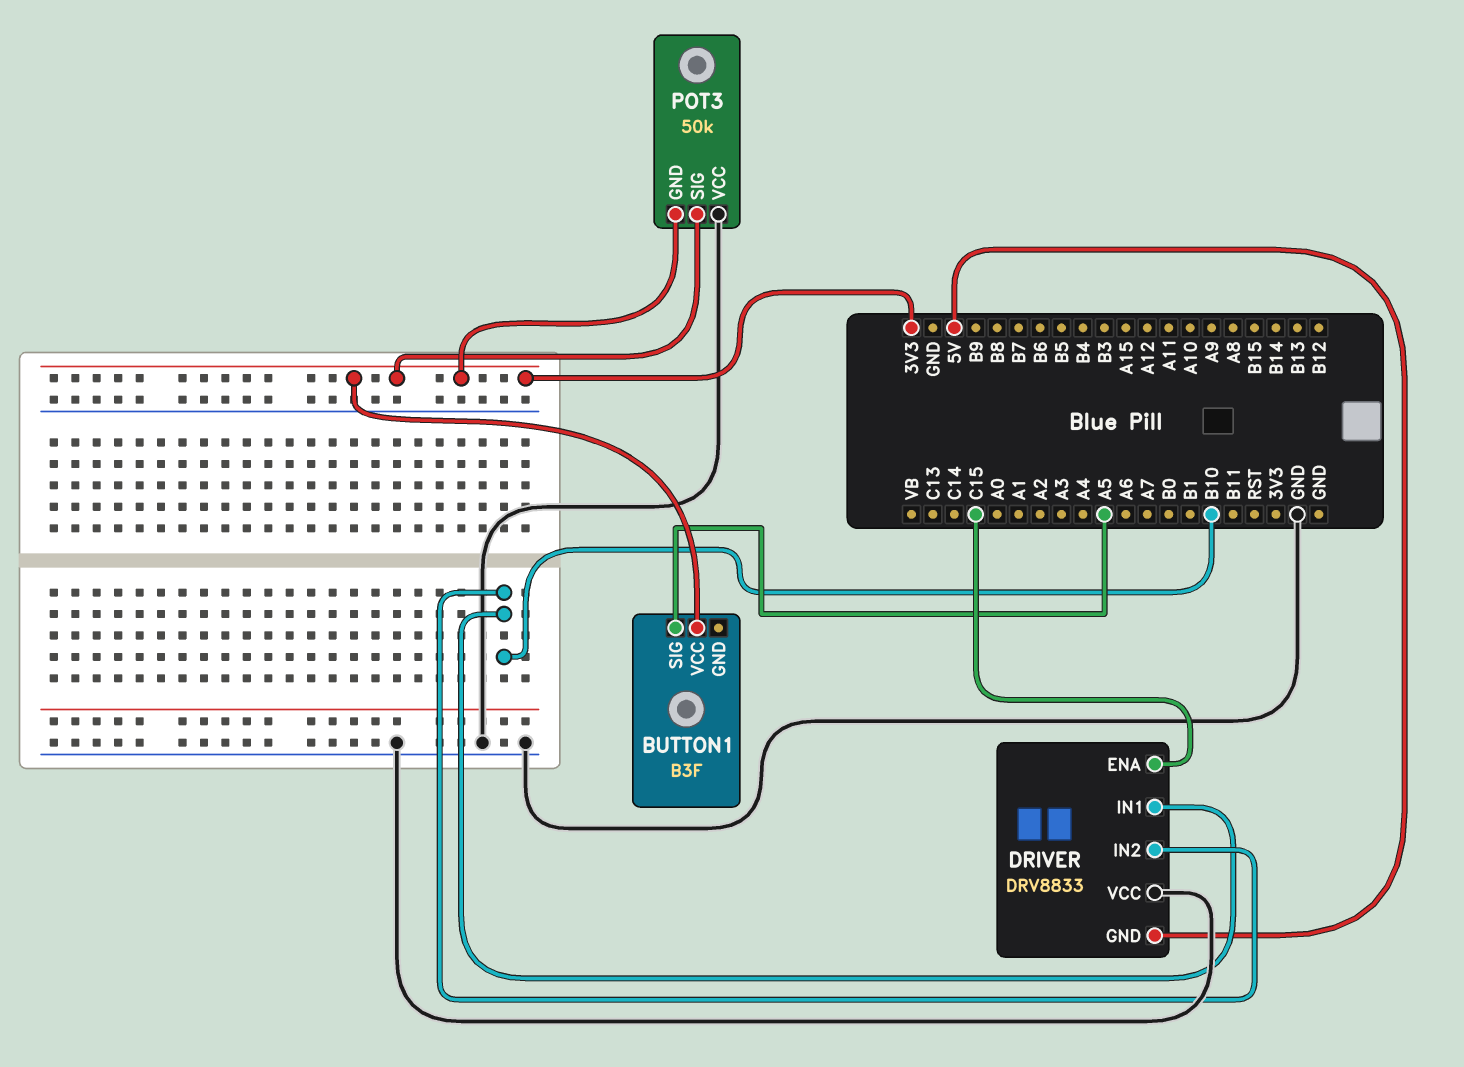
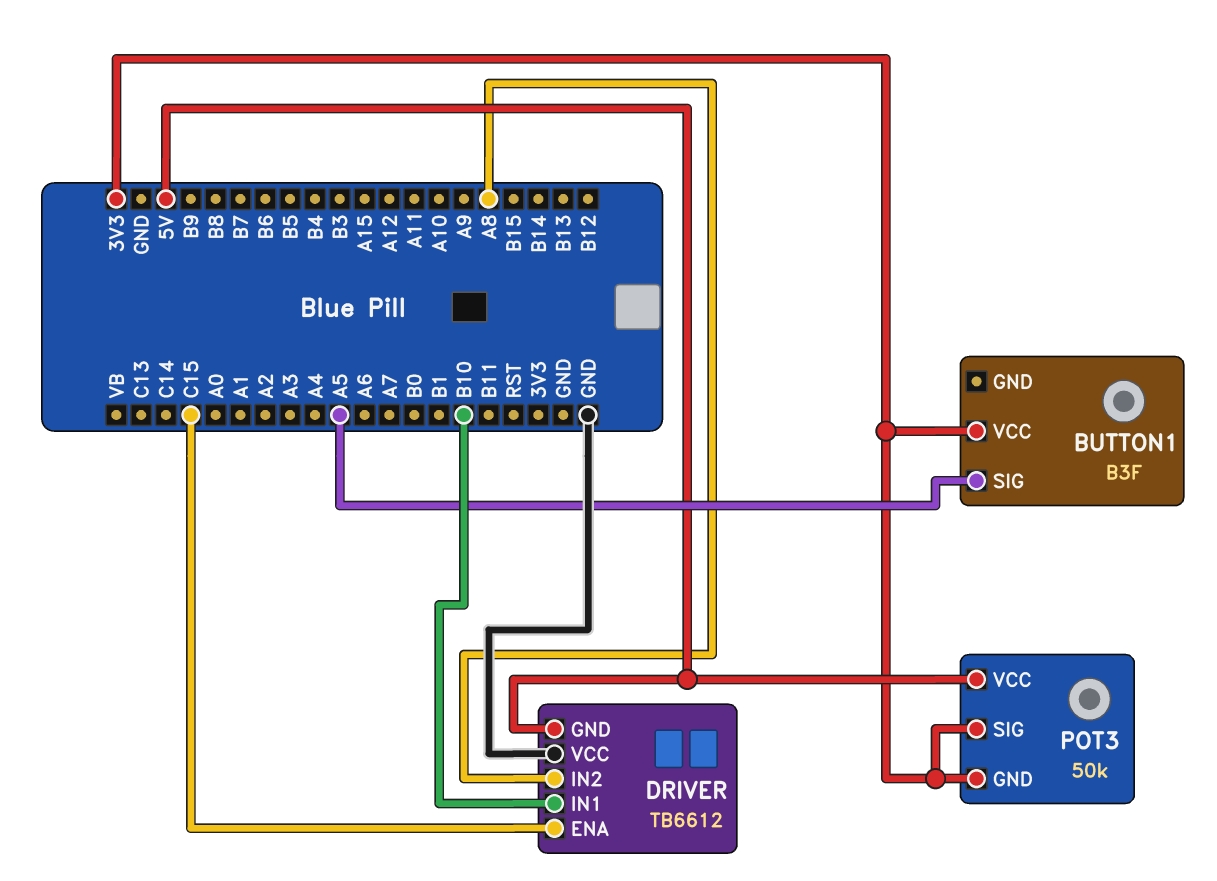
DRIVER: DRV8833 -> TB6612
DRIVER pin IN2: B10 -> A8
POT3 pin VCC: GND -> 5V

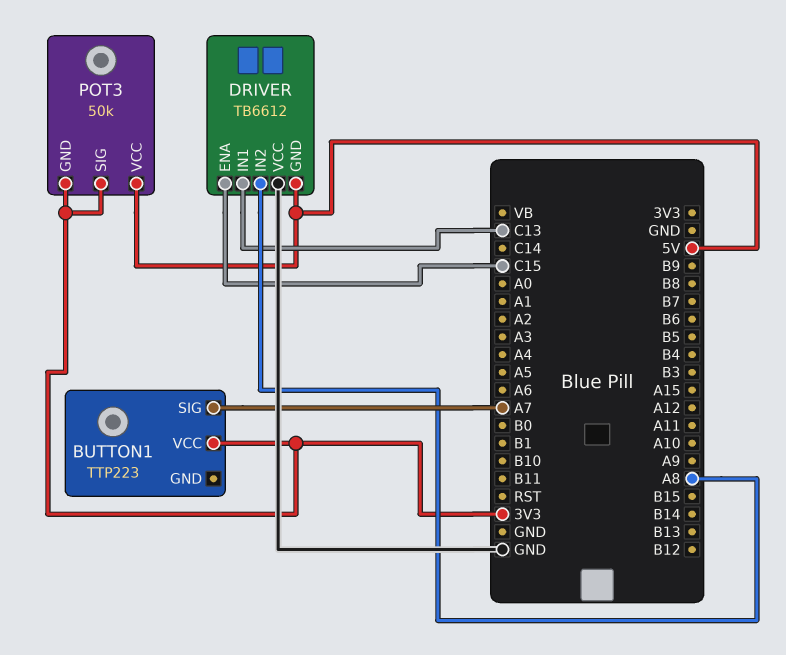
BUTTON1: B3F -> TTP223
BUTTON1 pin SIG: A5 -> A7
DRIVER pin IN1: B10 -> C13

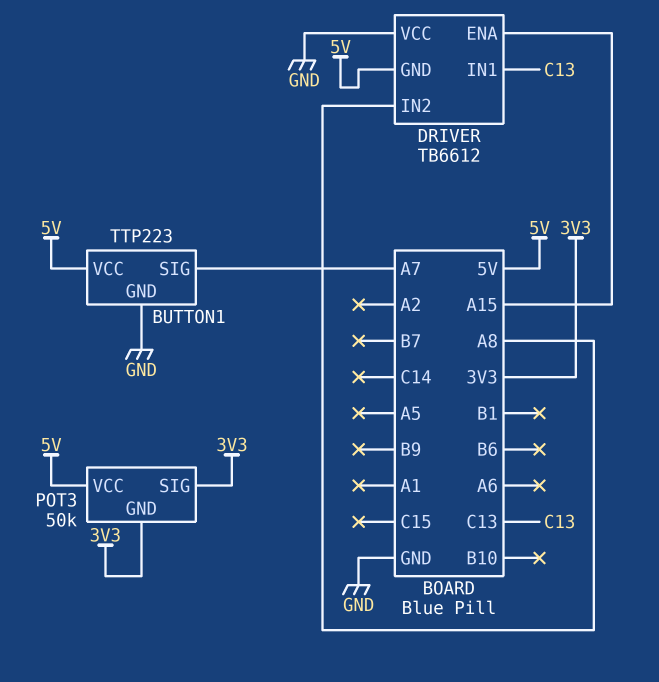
BUTTON1 pin GND: none -> GND
BUTTON1 pin VCC: 3V3 -> 5V
DRIVER pin ENA: C15 -> A15

